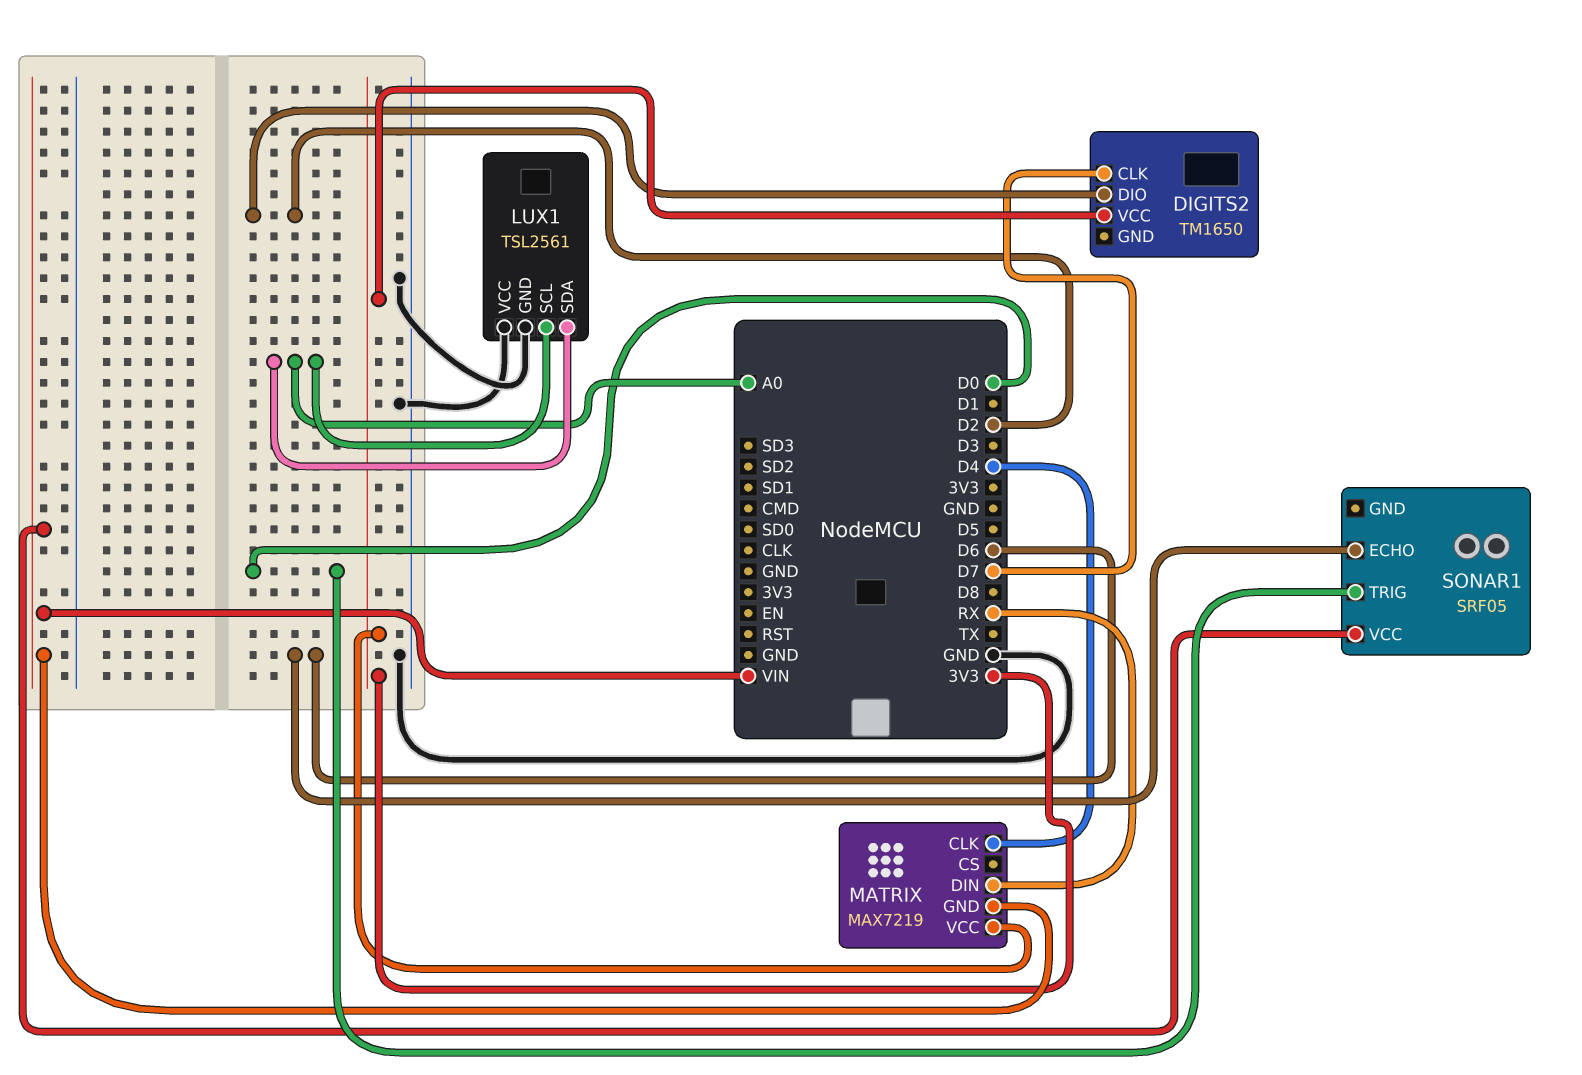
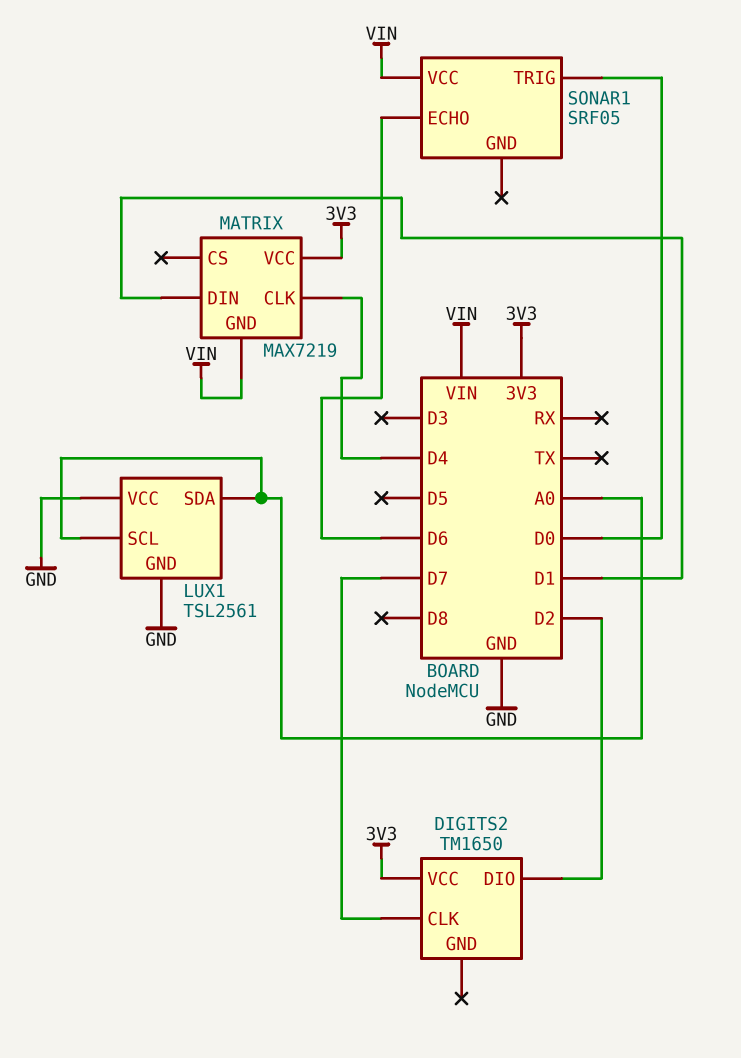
MATRIX pin DIN: RX -> D1

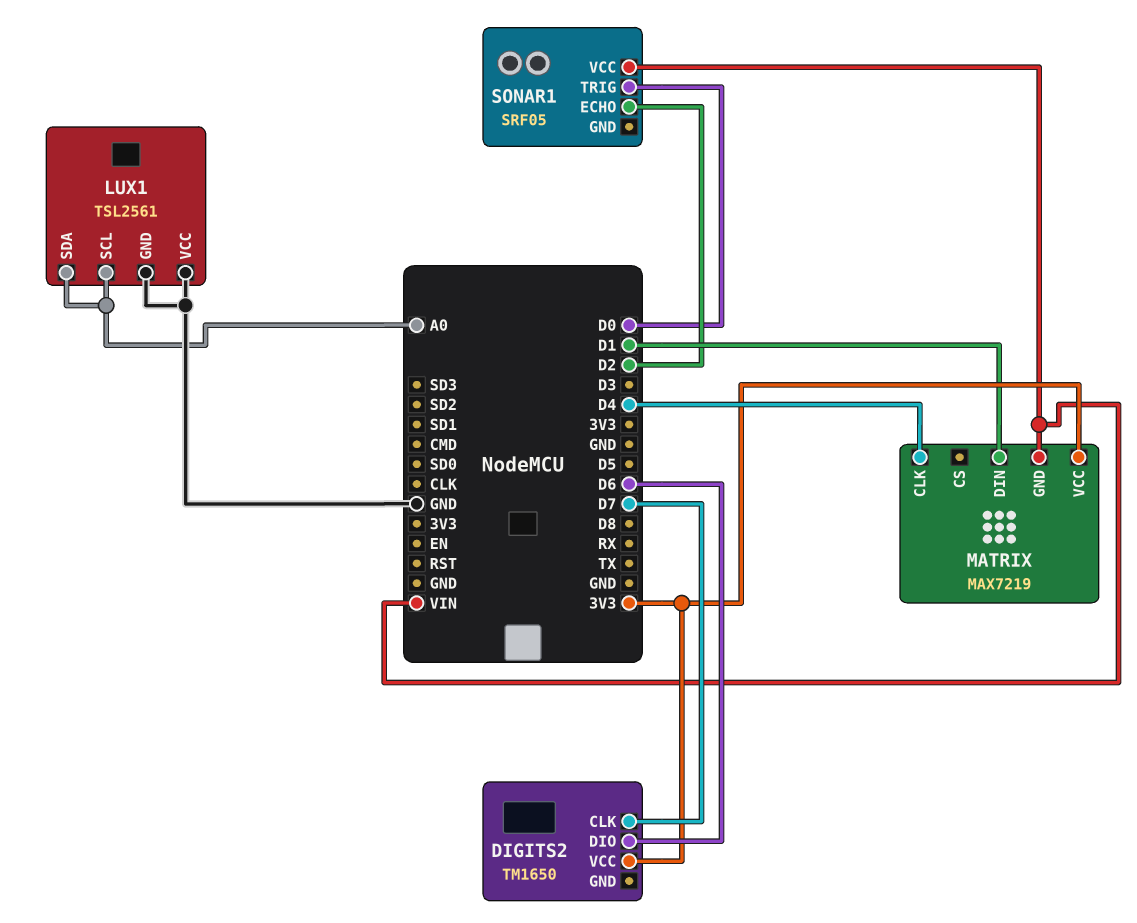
DIGITS2 pin DIO: D2 -> D6
SONAR1 pin ECHO: D6 -> D2

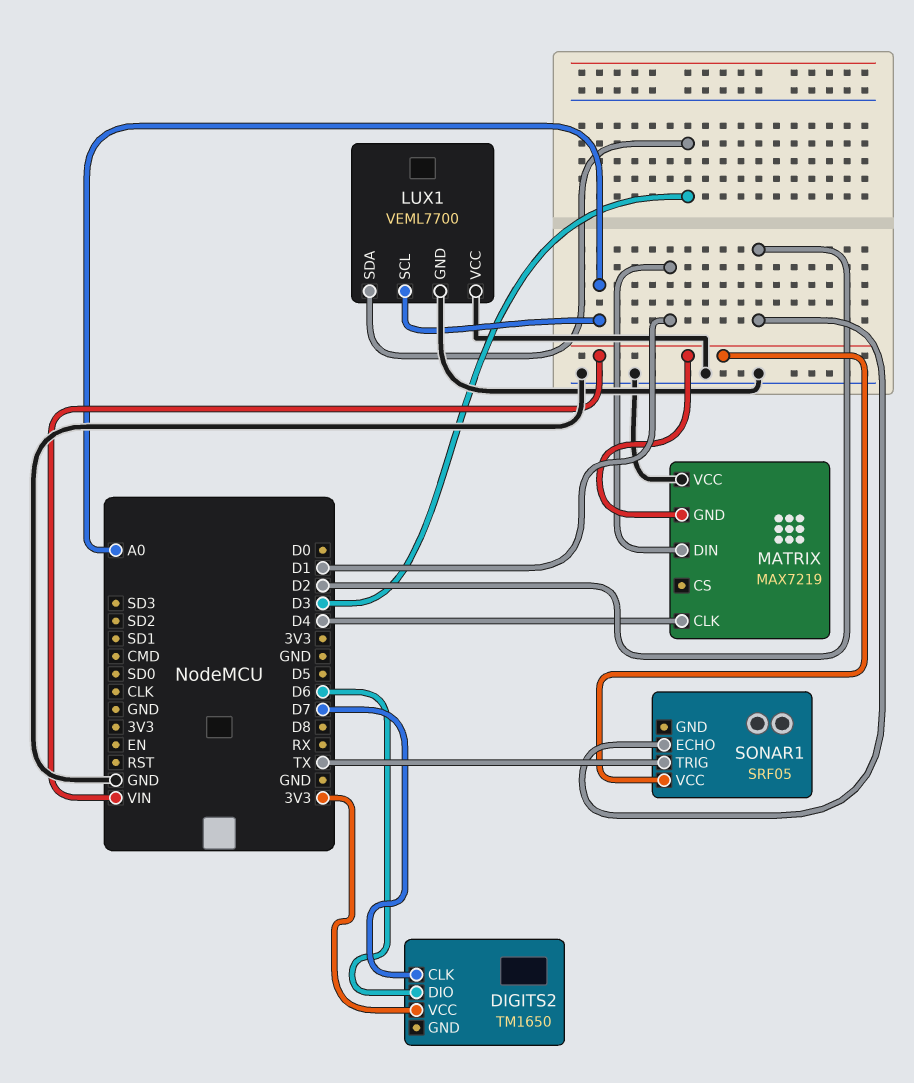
LUX1: TSL2561 -> VEML7700
LUX1 pin SDA: A0 -> D3
MATRIX pin VCC: 3V3 -> GND
SONAR1 pin TRIG: D0 -> TX

